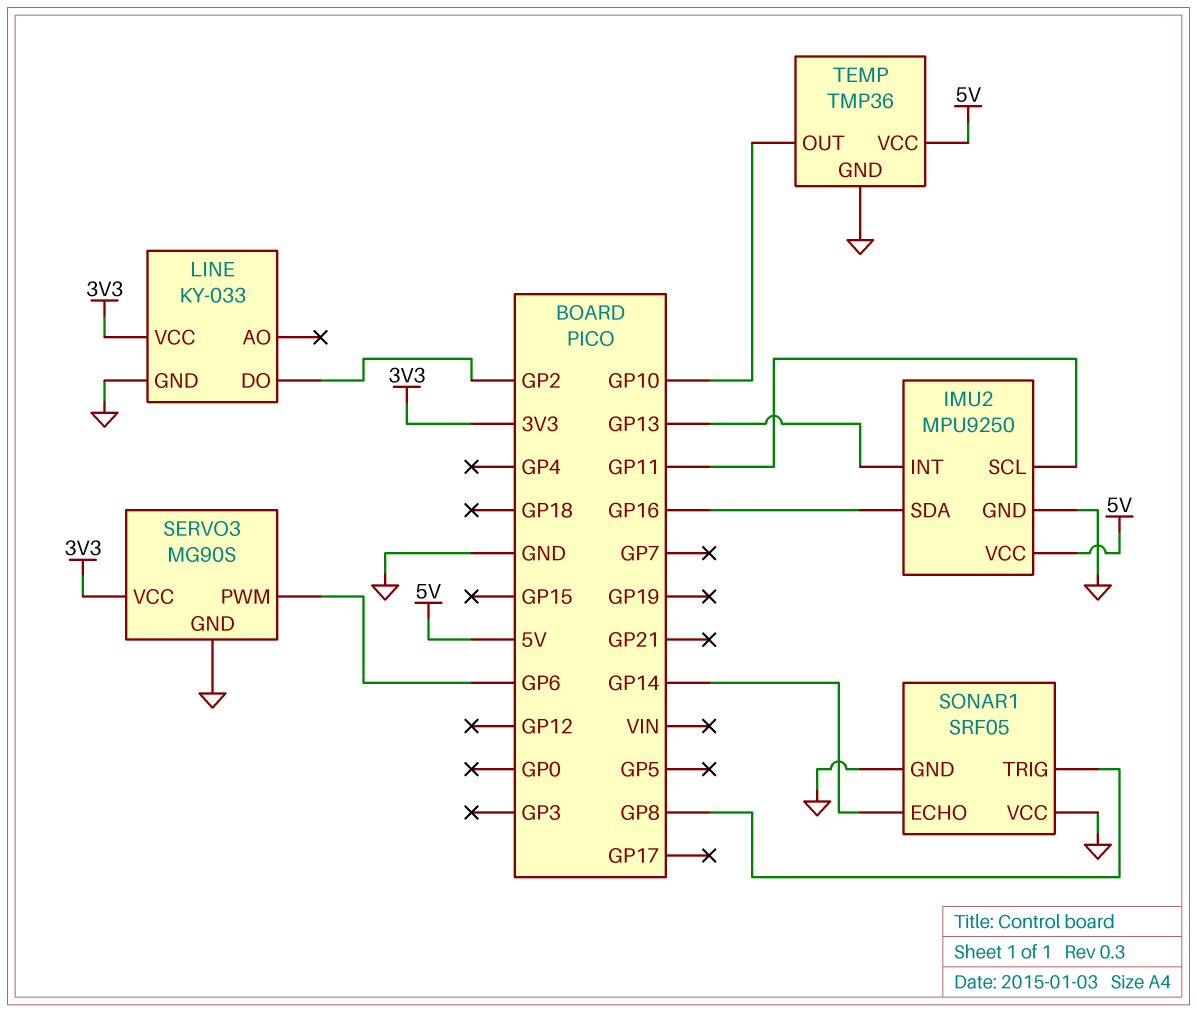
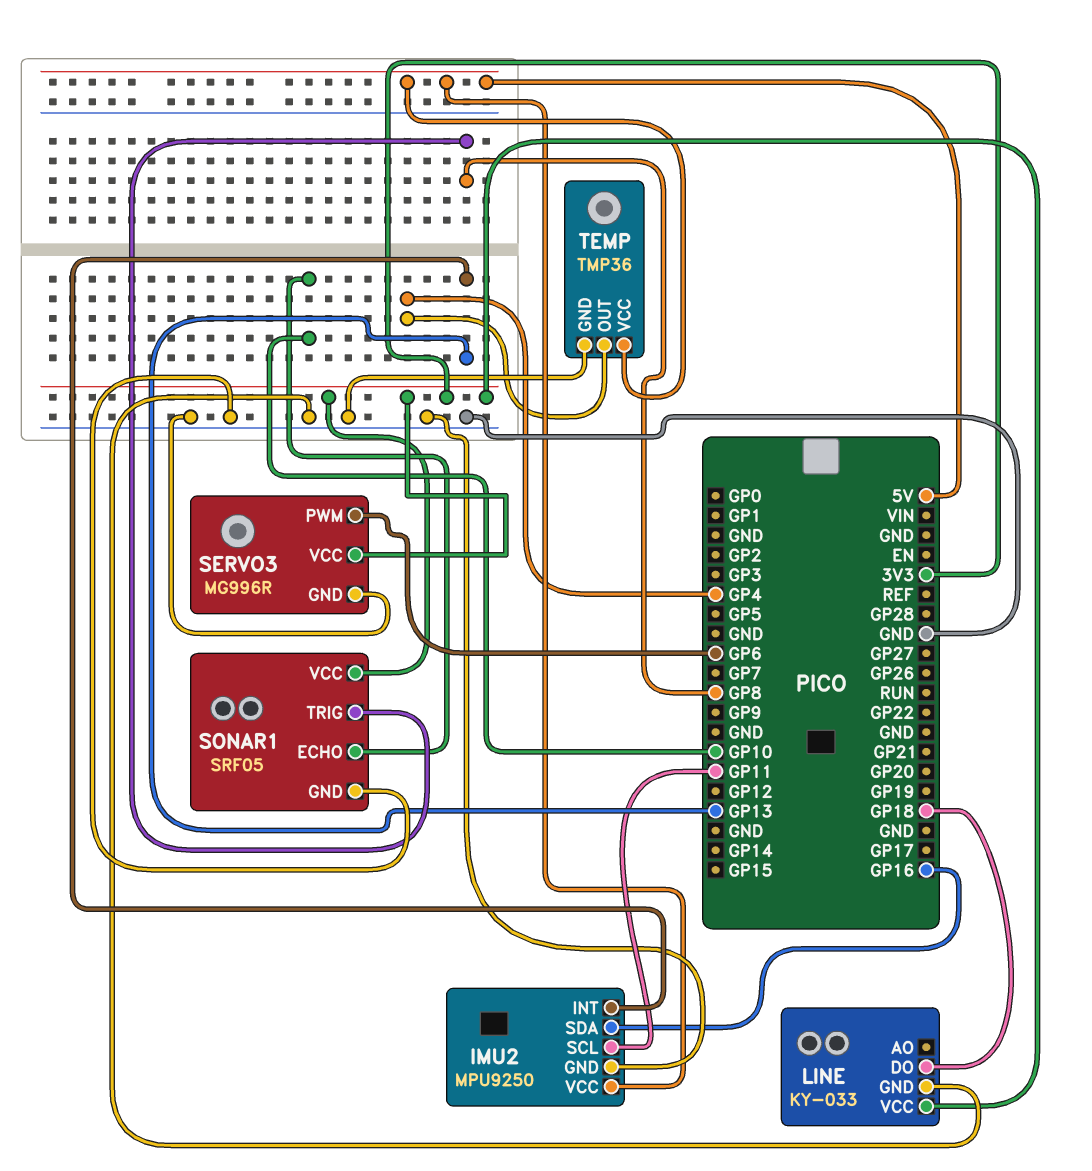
LINE pin DO: GP2 -> GP18
SERVO3: MG90S -> MG996R
SONAR1 pin ECHO: GP14 -> GP10
SONAR1 pin VCC: GND -> 3V3
TEMP pin OUT: GP10 -> GP4

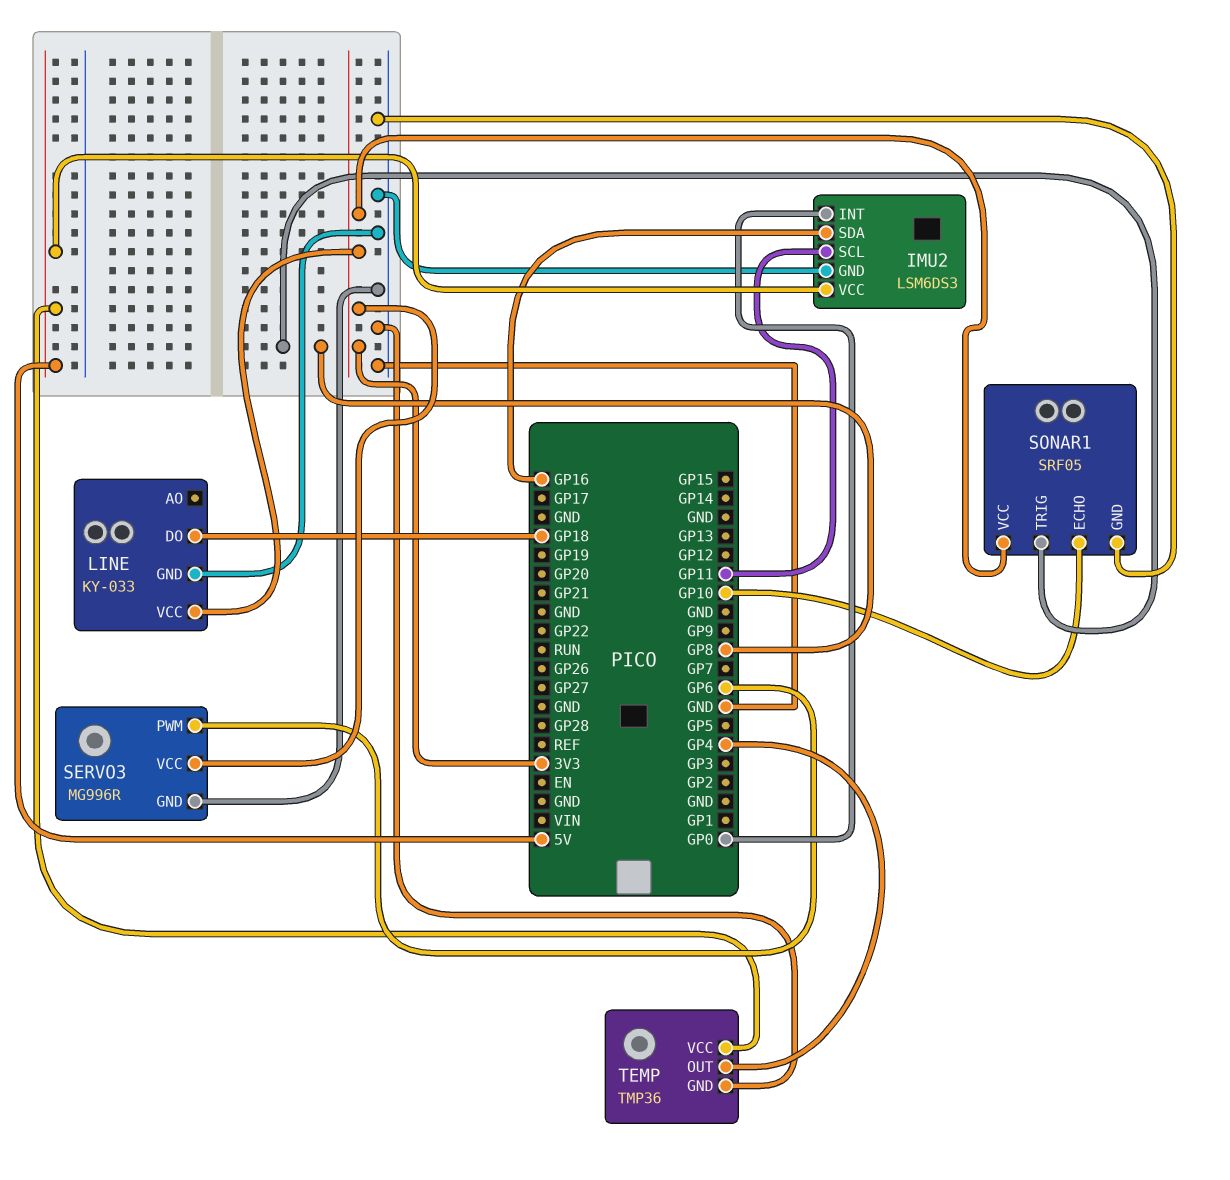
IMU2: MPU9250 -> LSM6DS3
IMU2 pin INT: GP13 -> GP0

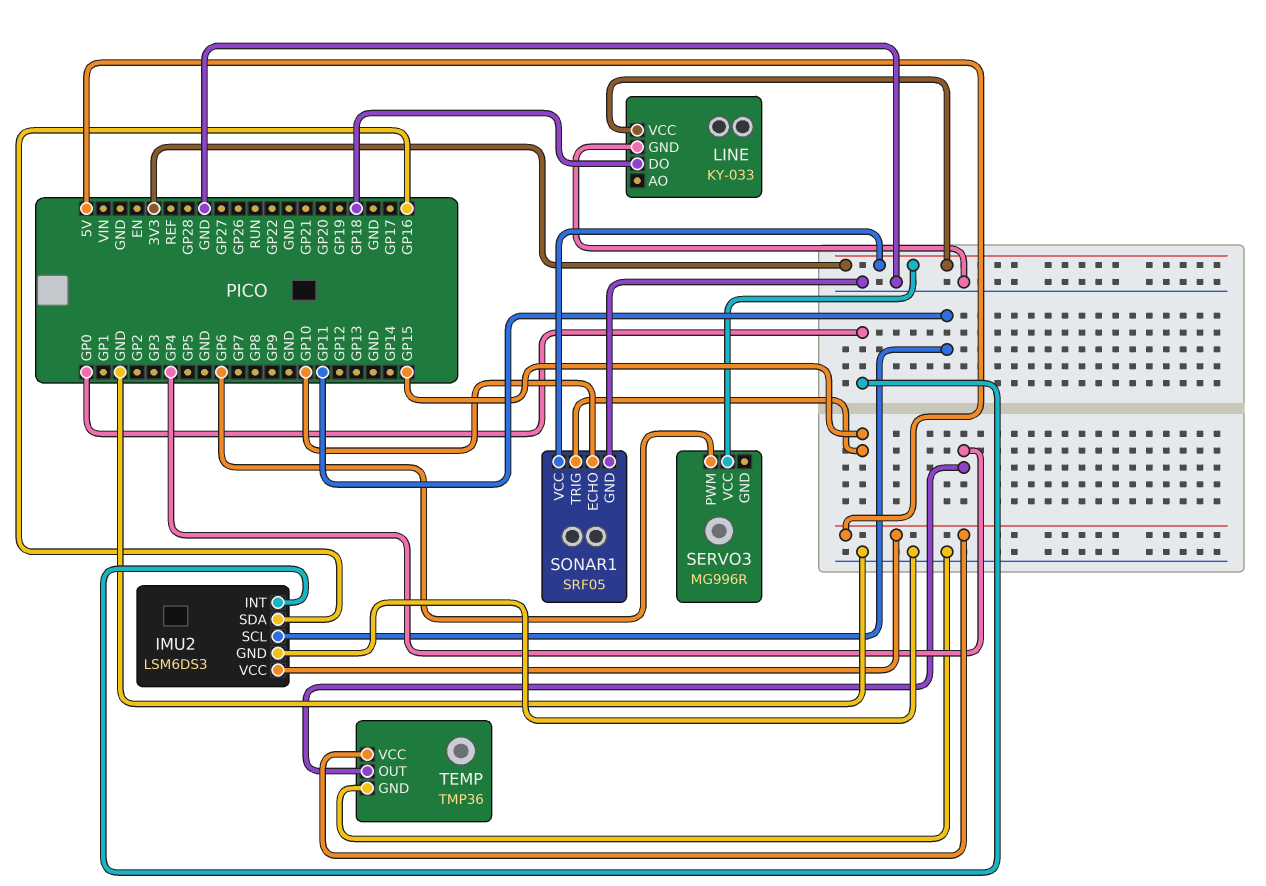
SERVO3 pin GND: GND -> none
SONAR1 pin TRIG: GP8 -> GP15

